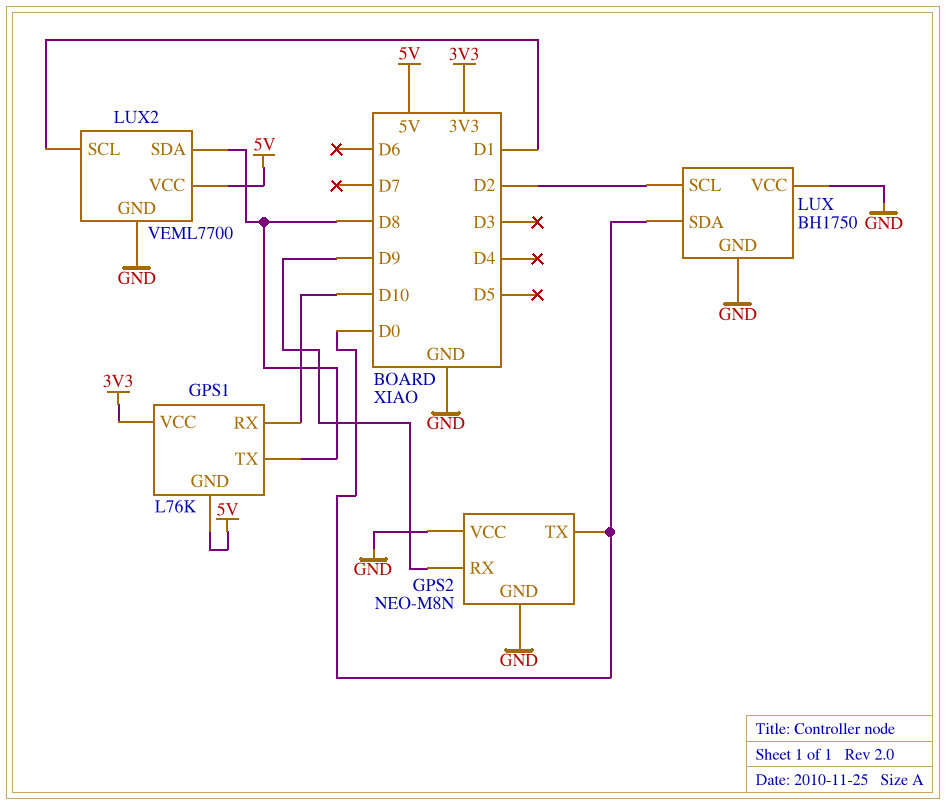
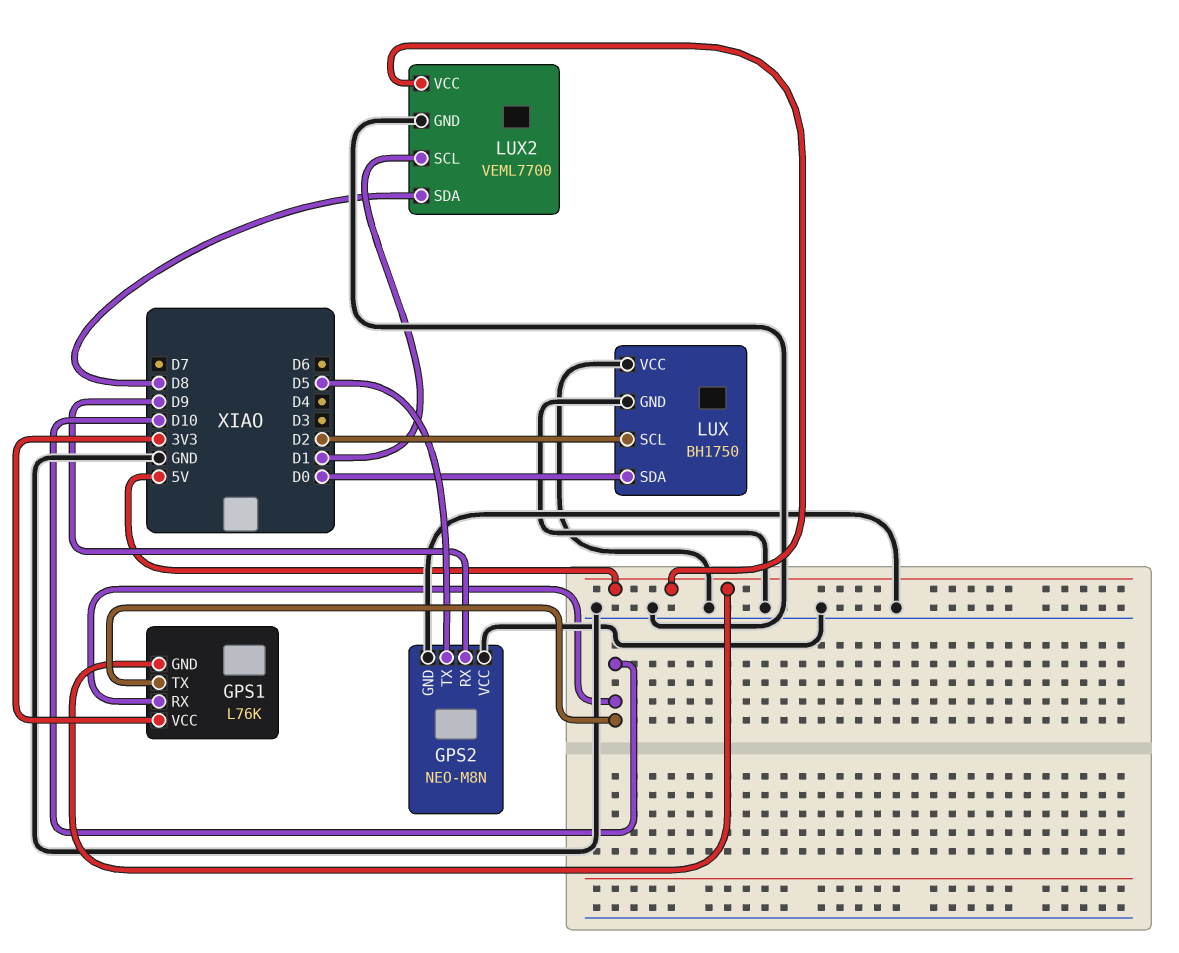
GPS1 pin TX: D8 -> D10
GPS2 pin TX: D0 -> D5

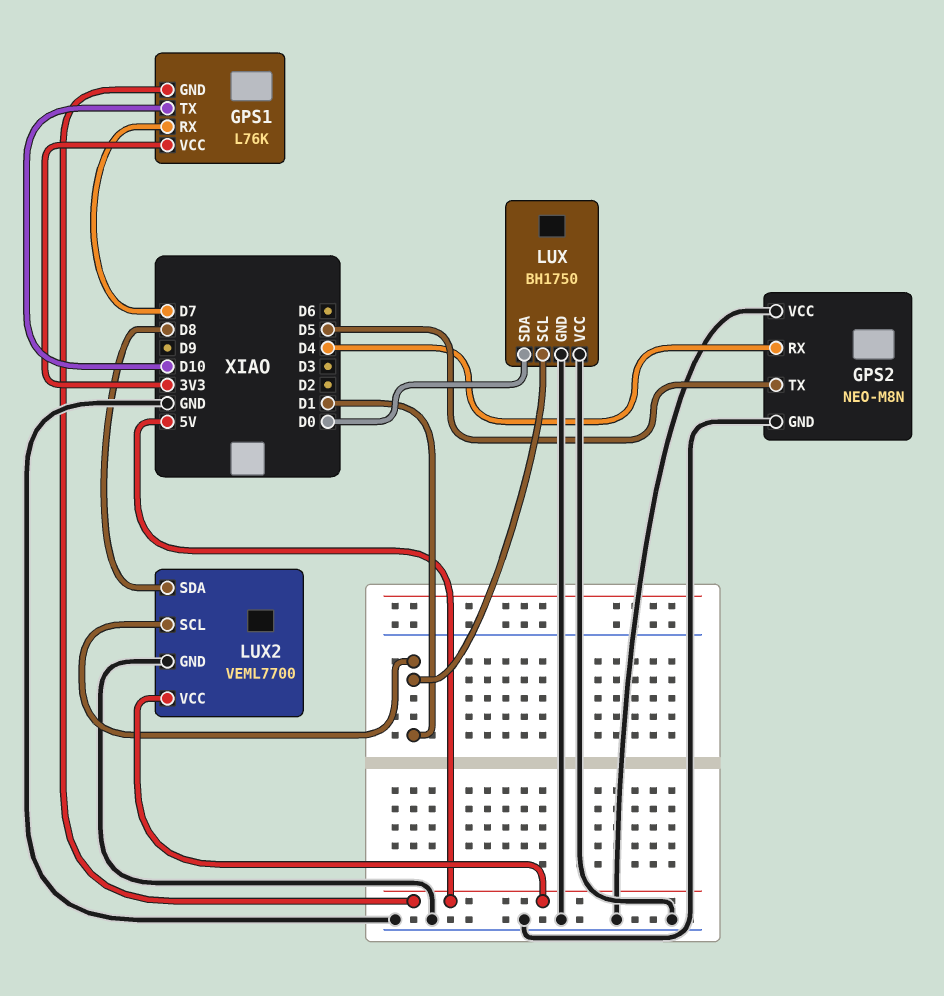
GPS1 pin RX: D10 -> D7
GPS2 pin RX: D9 -> D4
LUX pin SCL: D2 -> D1

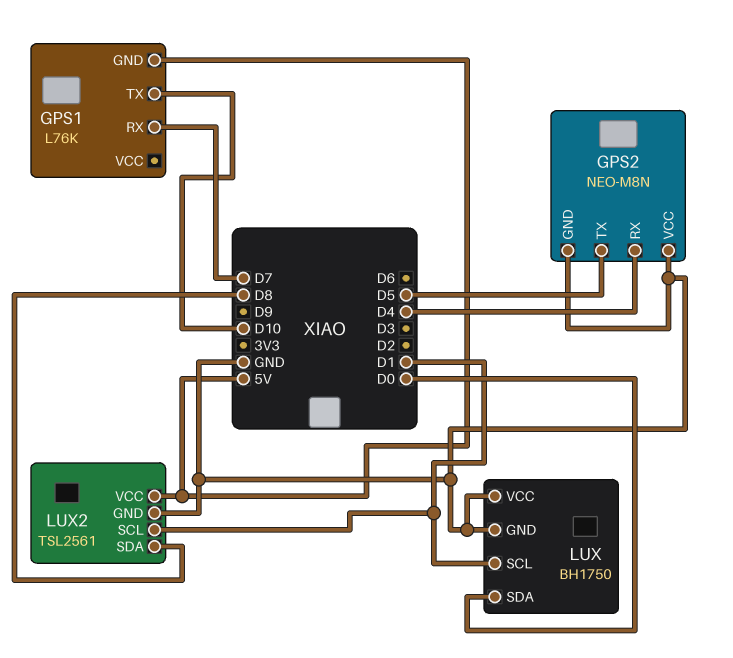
GPS1 pin VCC: 3V3 -> none
LUX2: VEML7700 -> TSL2561

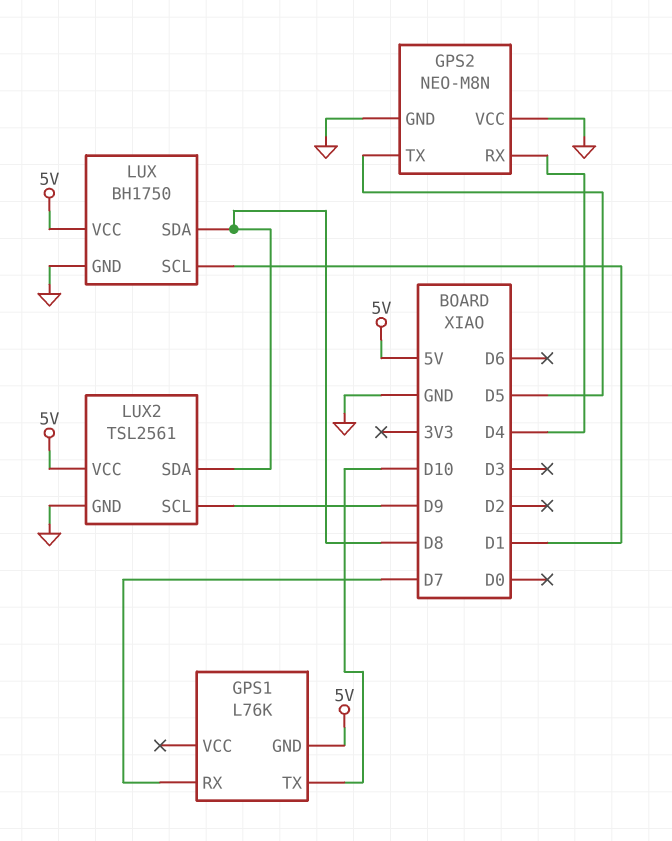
LUX pin SDA: D0 -> D8
LUX pin VCC: GND -> 5V
LUX2 pin SCL: D1 -> D9

